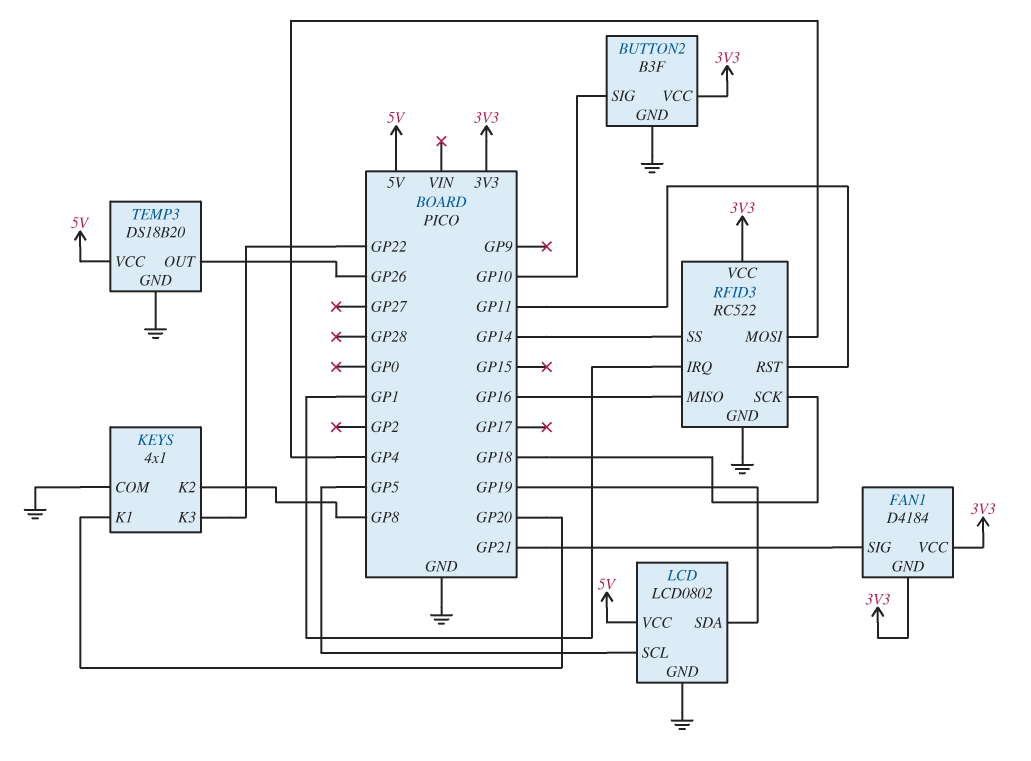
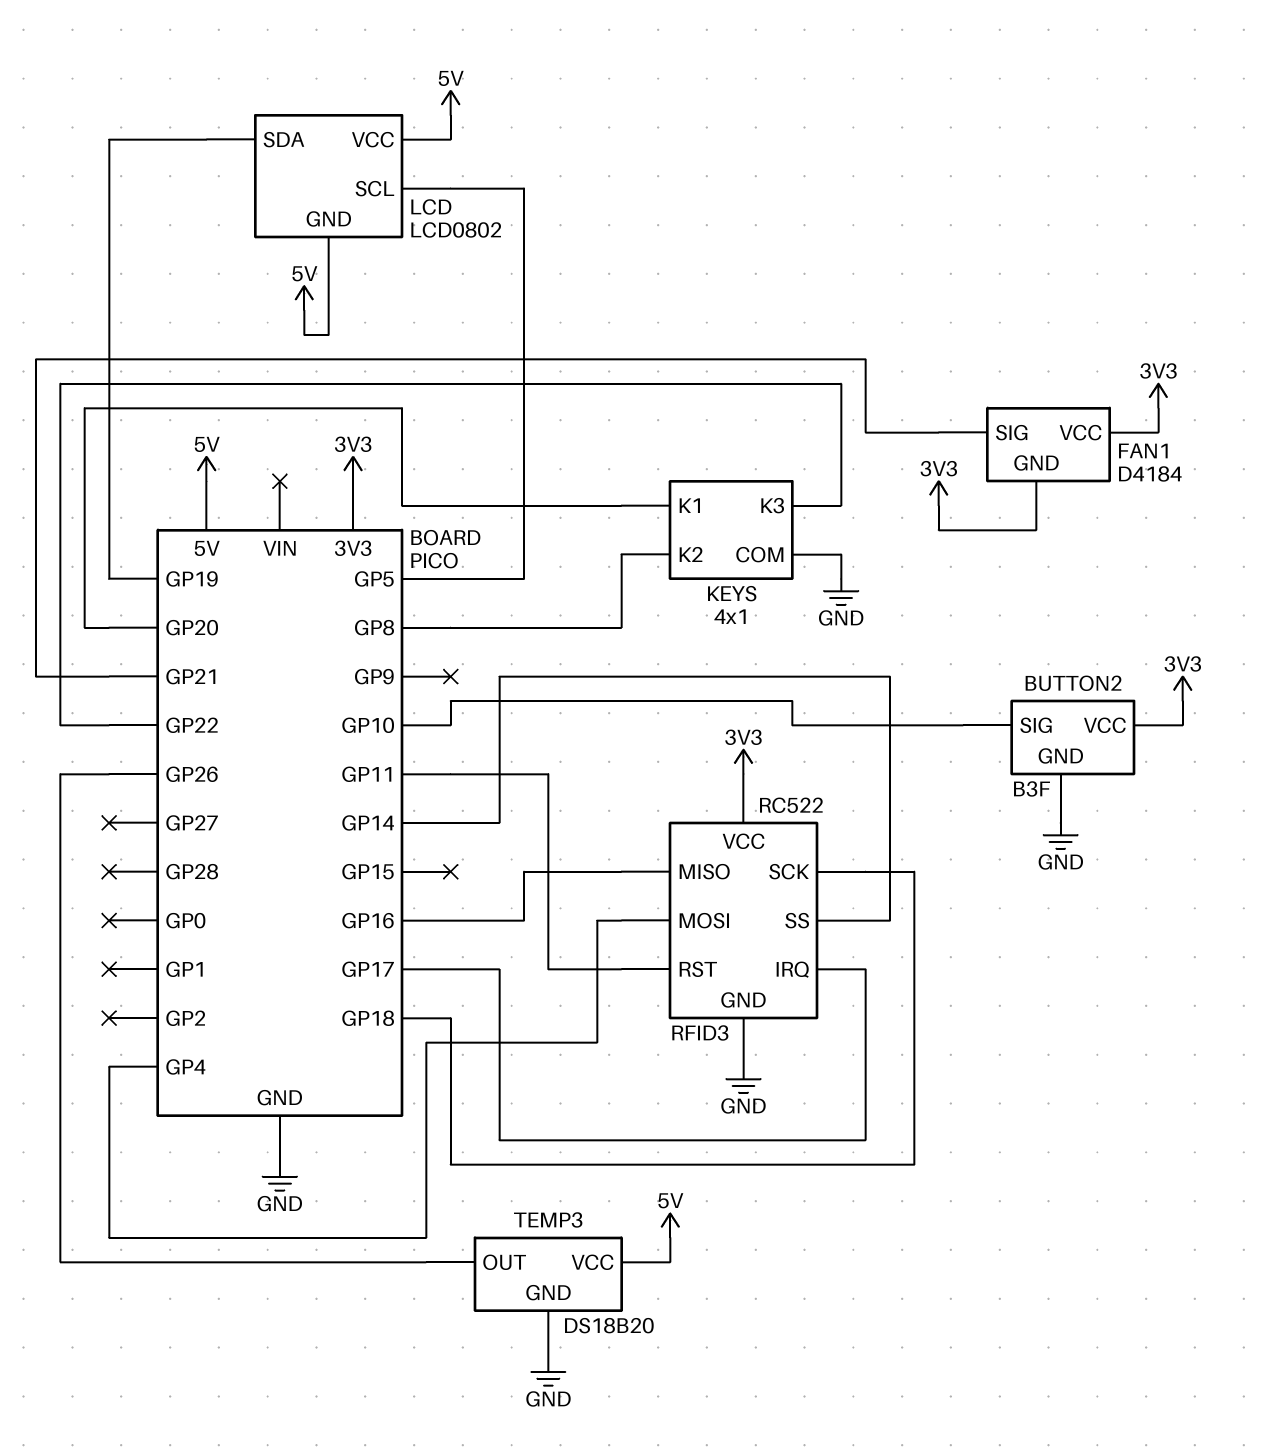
LCD pin GND: GND -> 5V
RFID3 pin IRQ: GP1 -> GP17

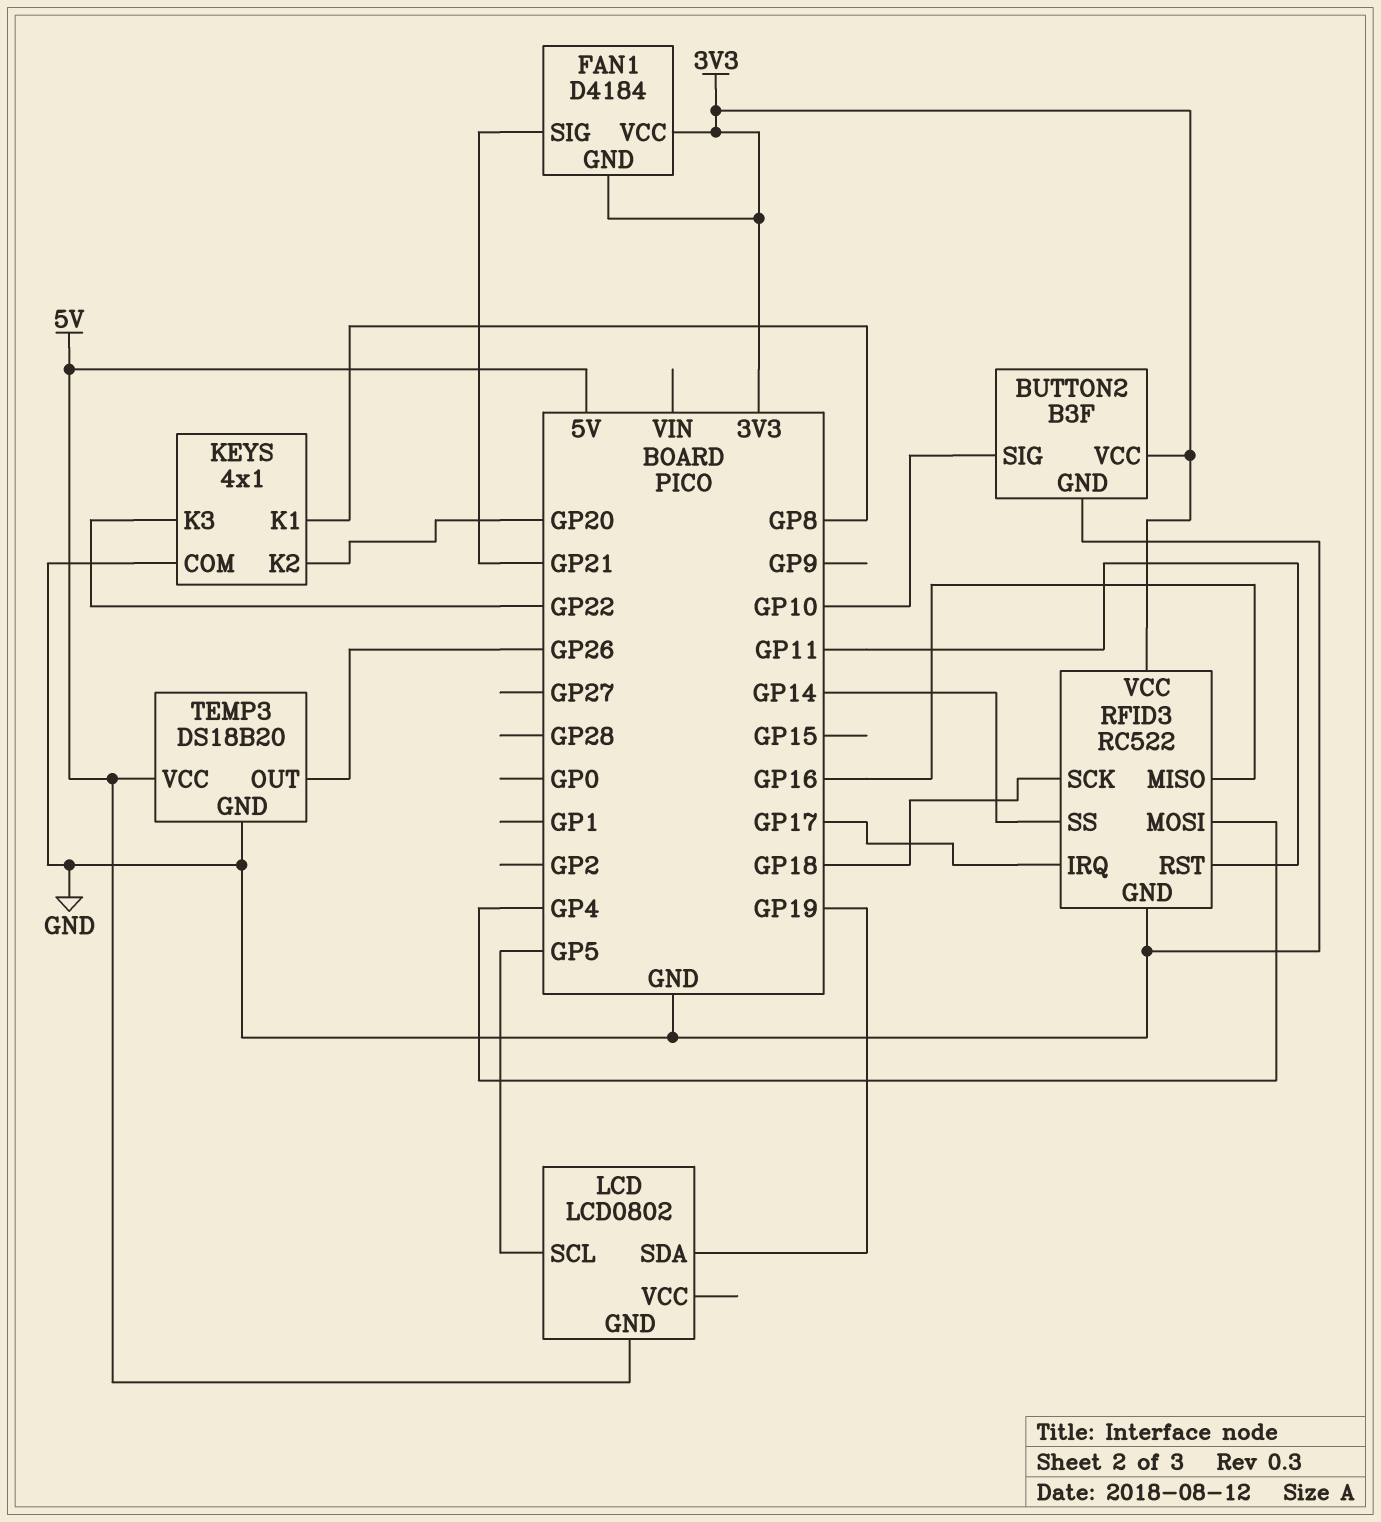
KEYS pin K1: GP20 -> GP8
KEYS pin K2: GP8 -> GP20
LCD pin VCC: 5V -> none

